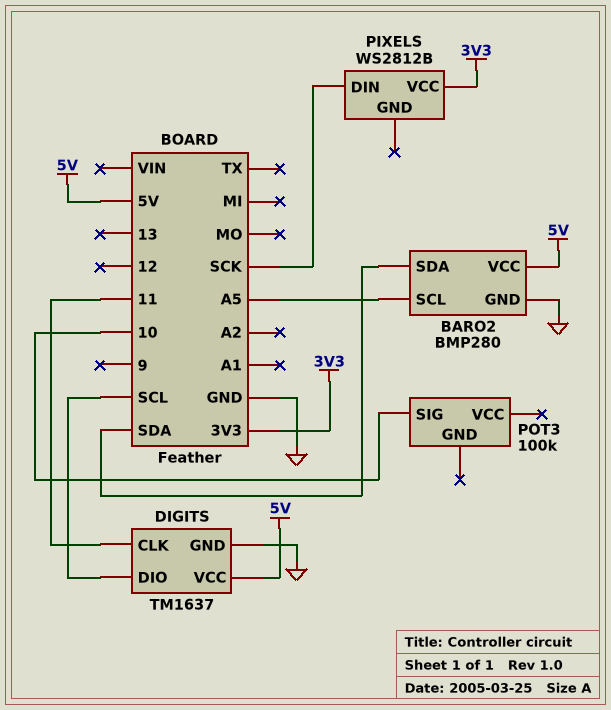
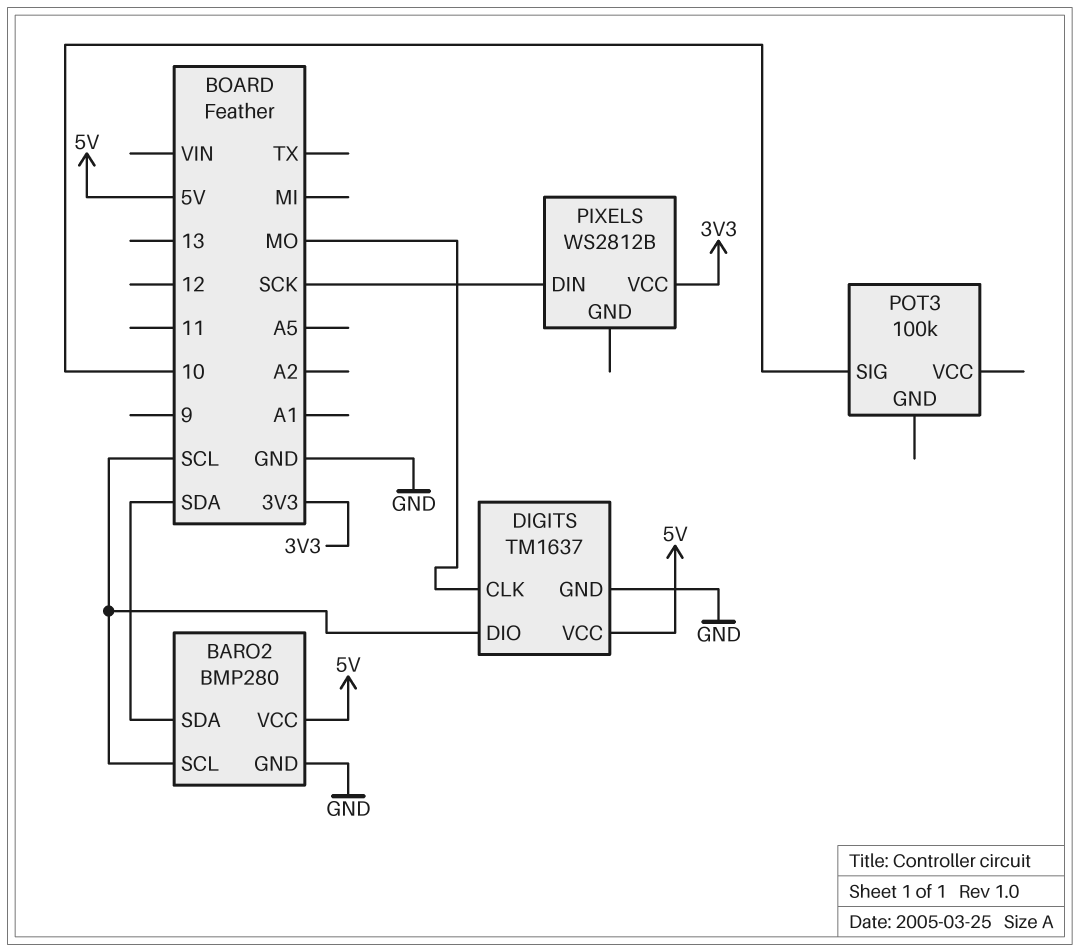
BARO2 pin SCL: A5 -> SCL
DIGITS pin CLK: 11 -> MO

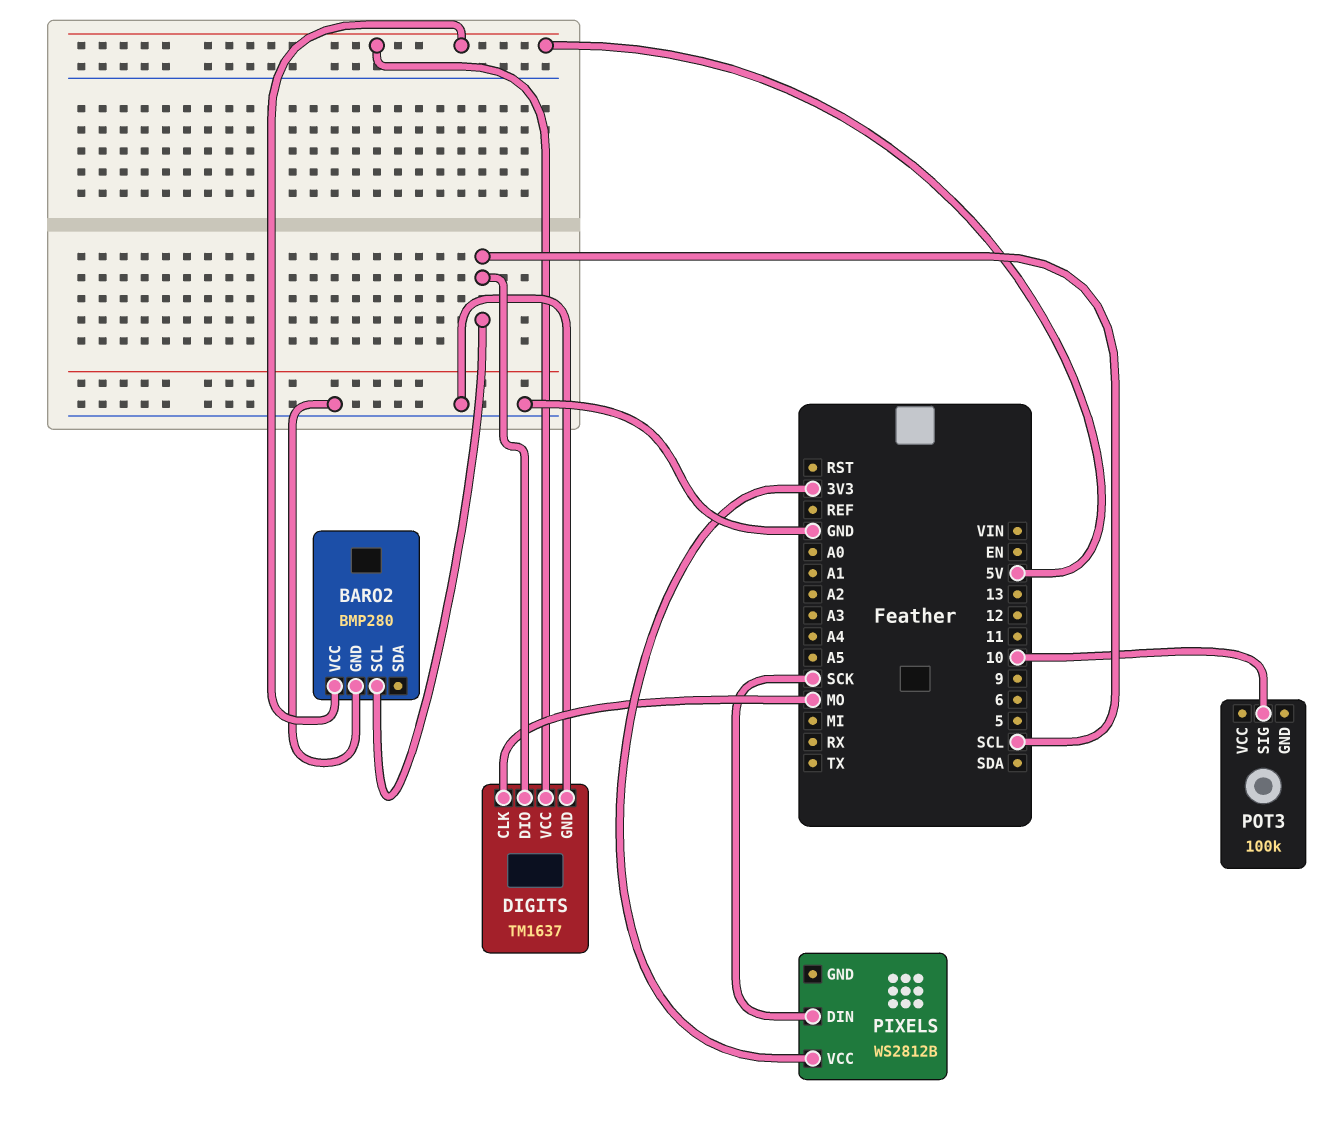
BARO2 pin SDA: SDA -> none

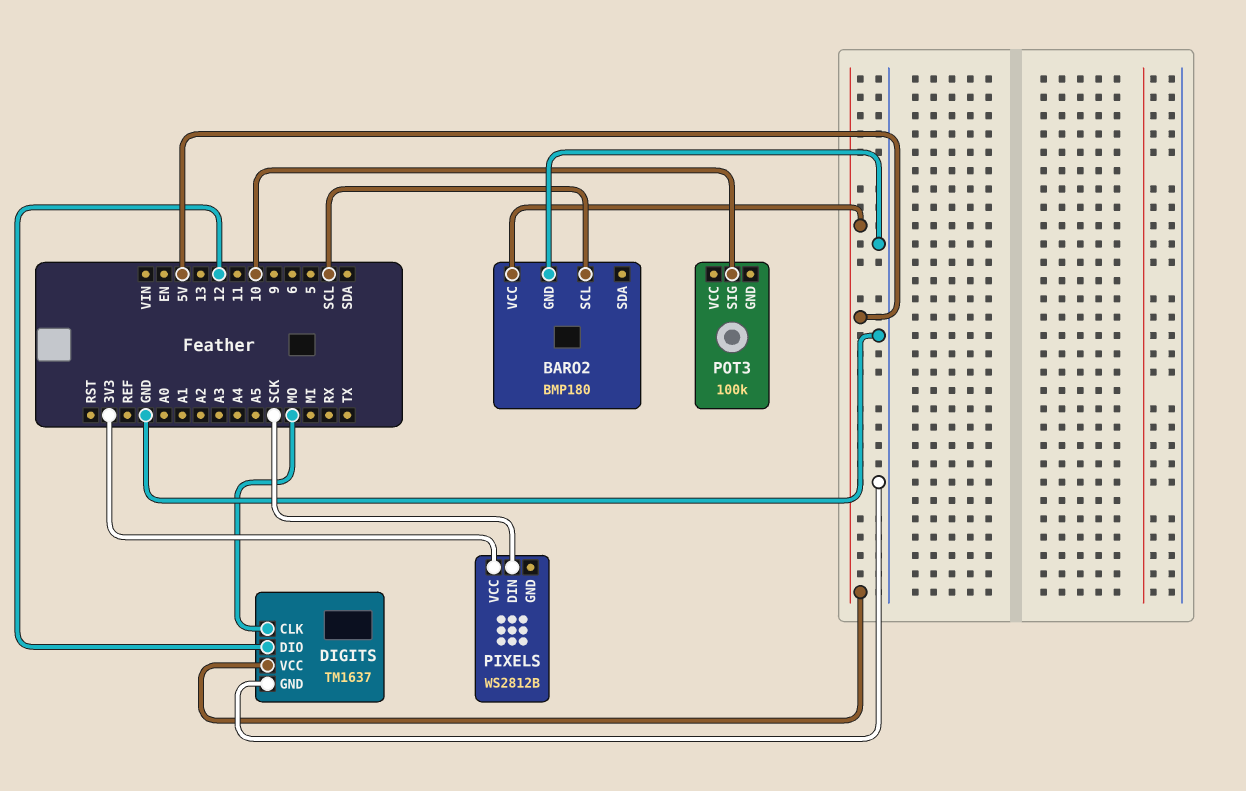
BARO2: BMP280 -> BMP180
DIGITS pin DIO: SCL -> 12

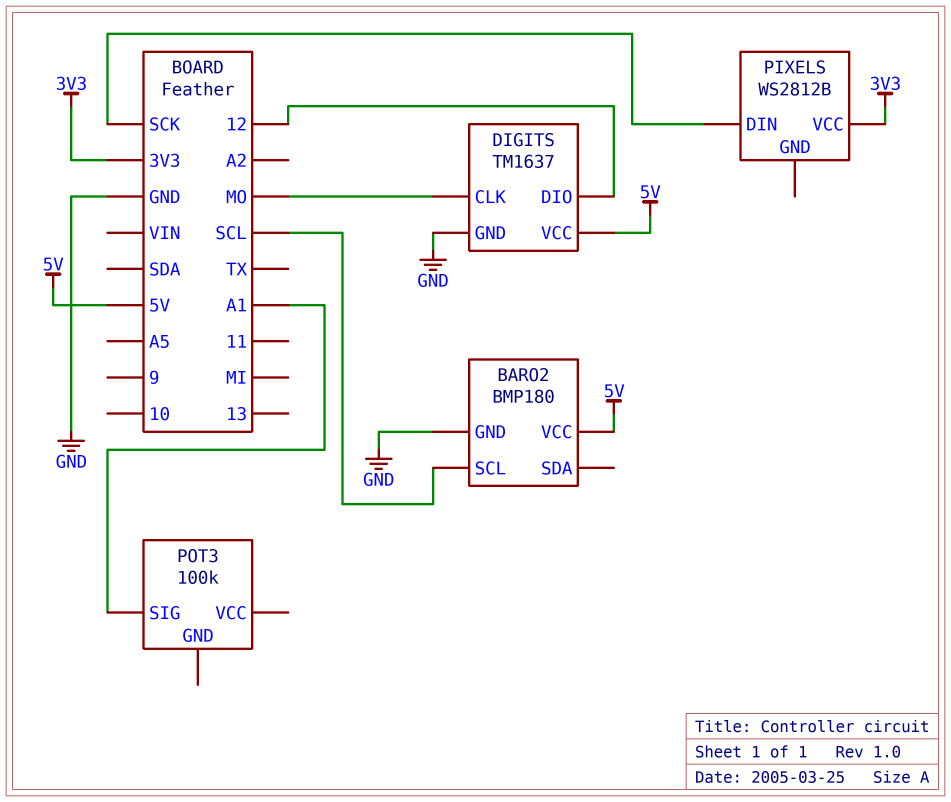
POT3 pin SIG: 10 -> A1

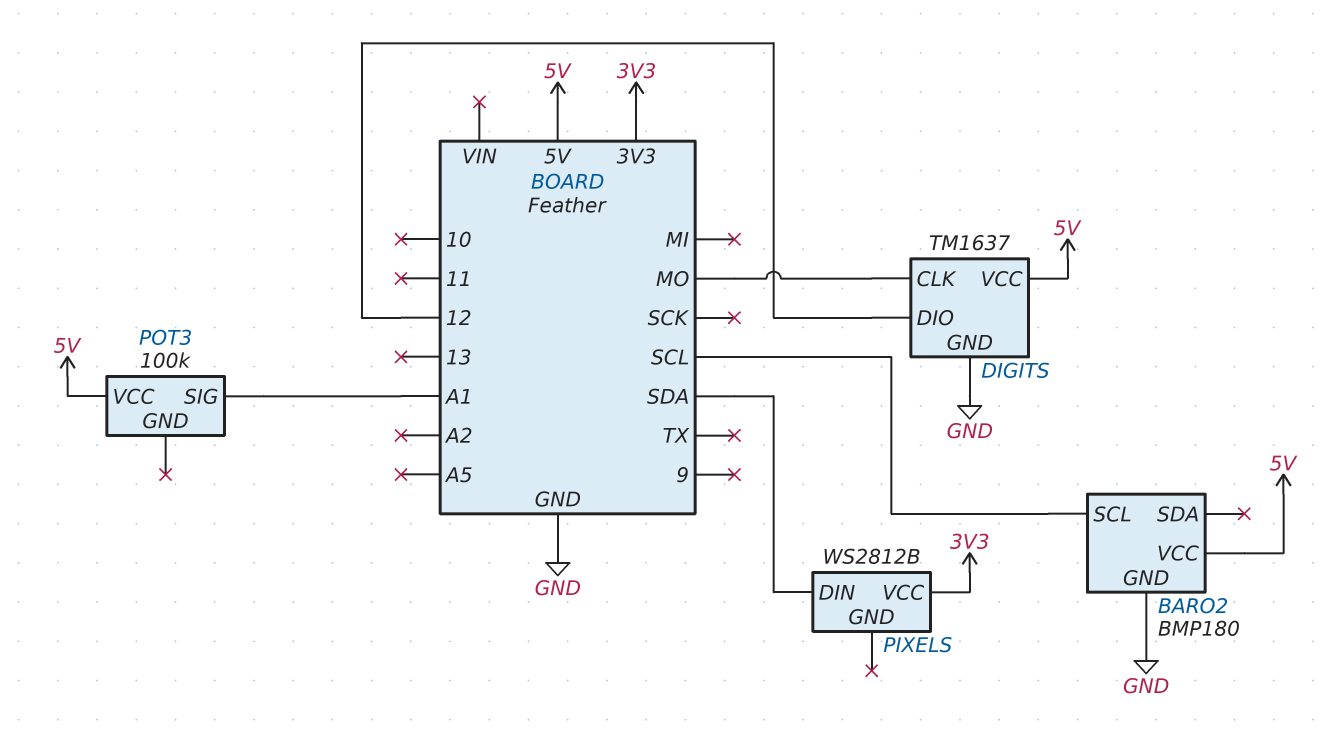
PIXELS pin DIN: SCK -> SDA
POT3 pin VCC: none -> 5V

